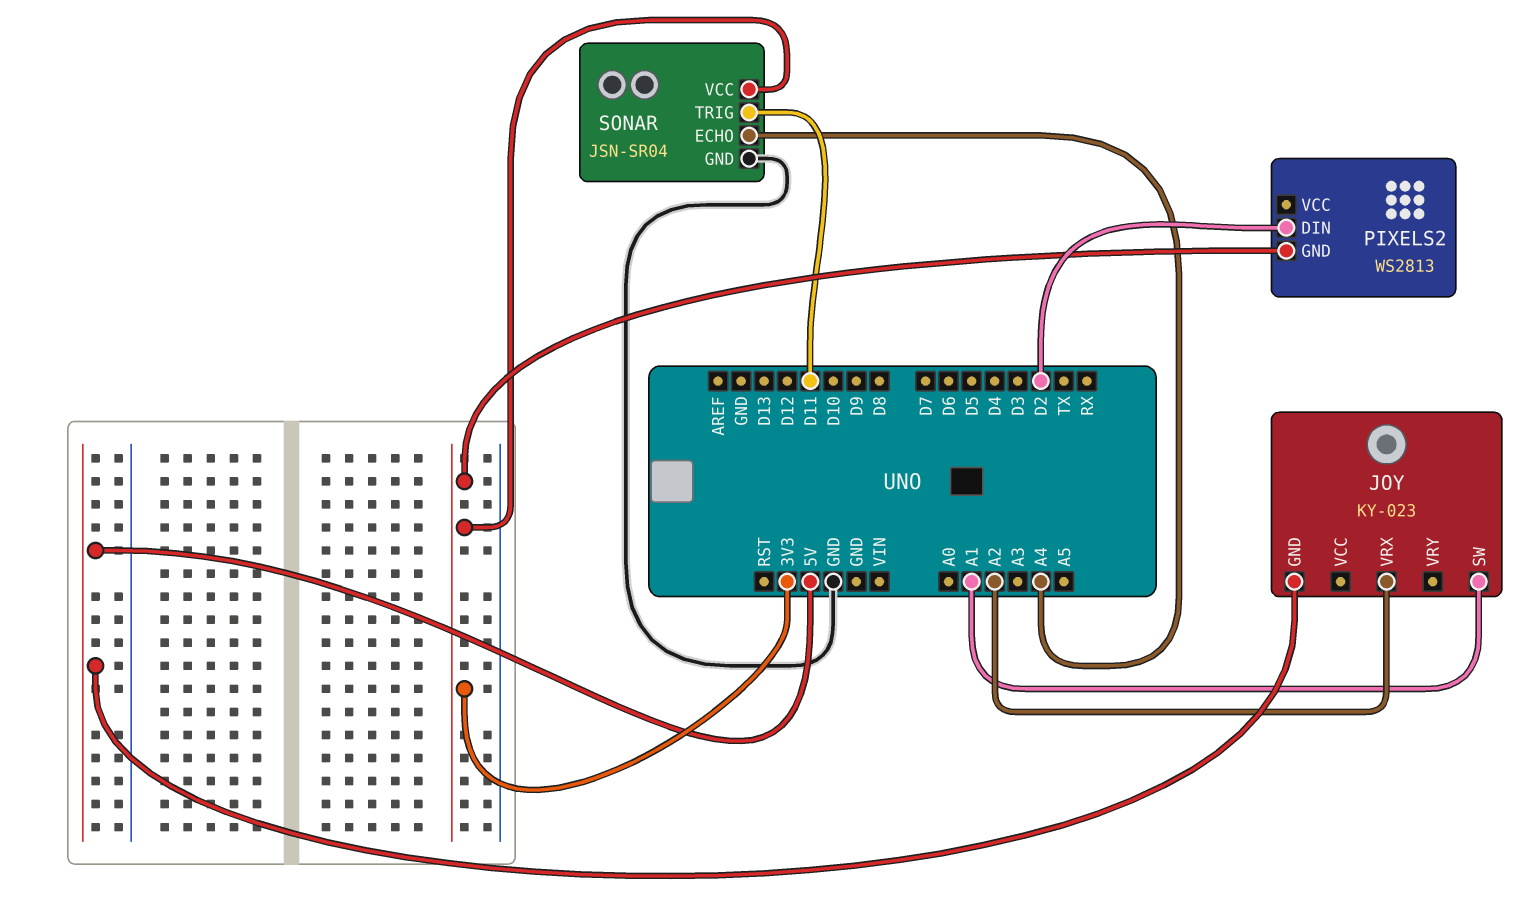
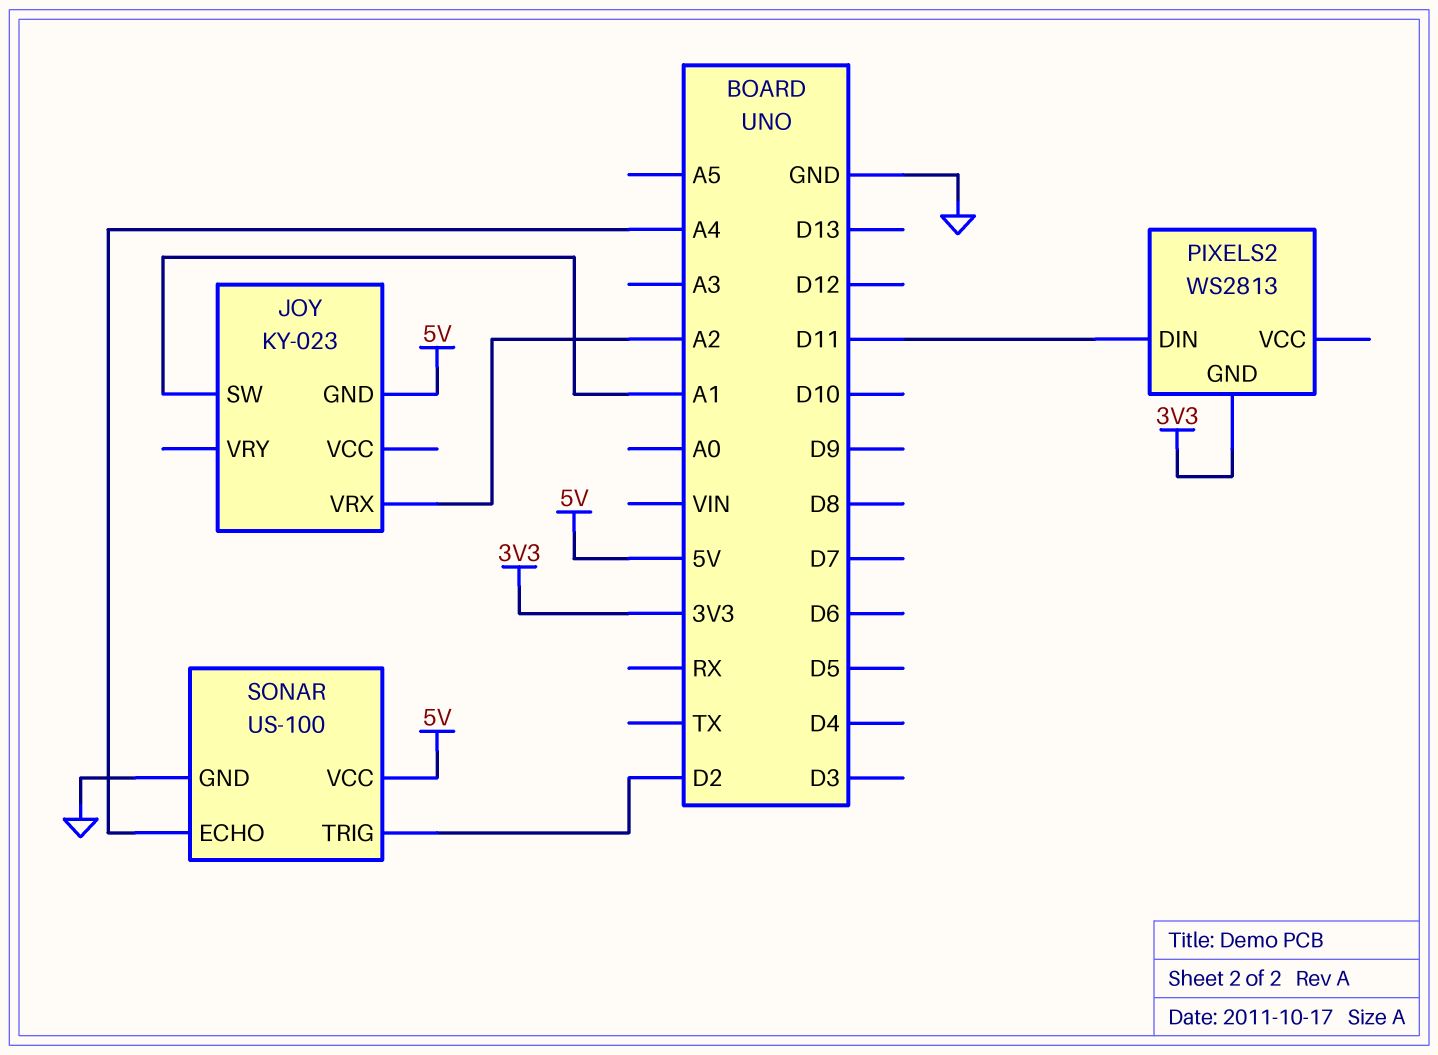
PIXELS2 pin DIN: D2 -> D11
SONAR: JSN-SR04 -> US-100
SONAR pin TRIG: D11 -> D2
SONAR pin VCC: 3V3 -> 5V

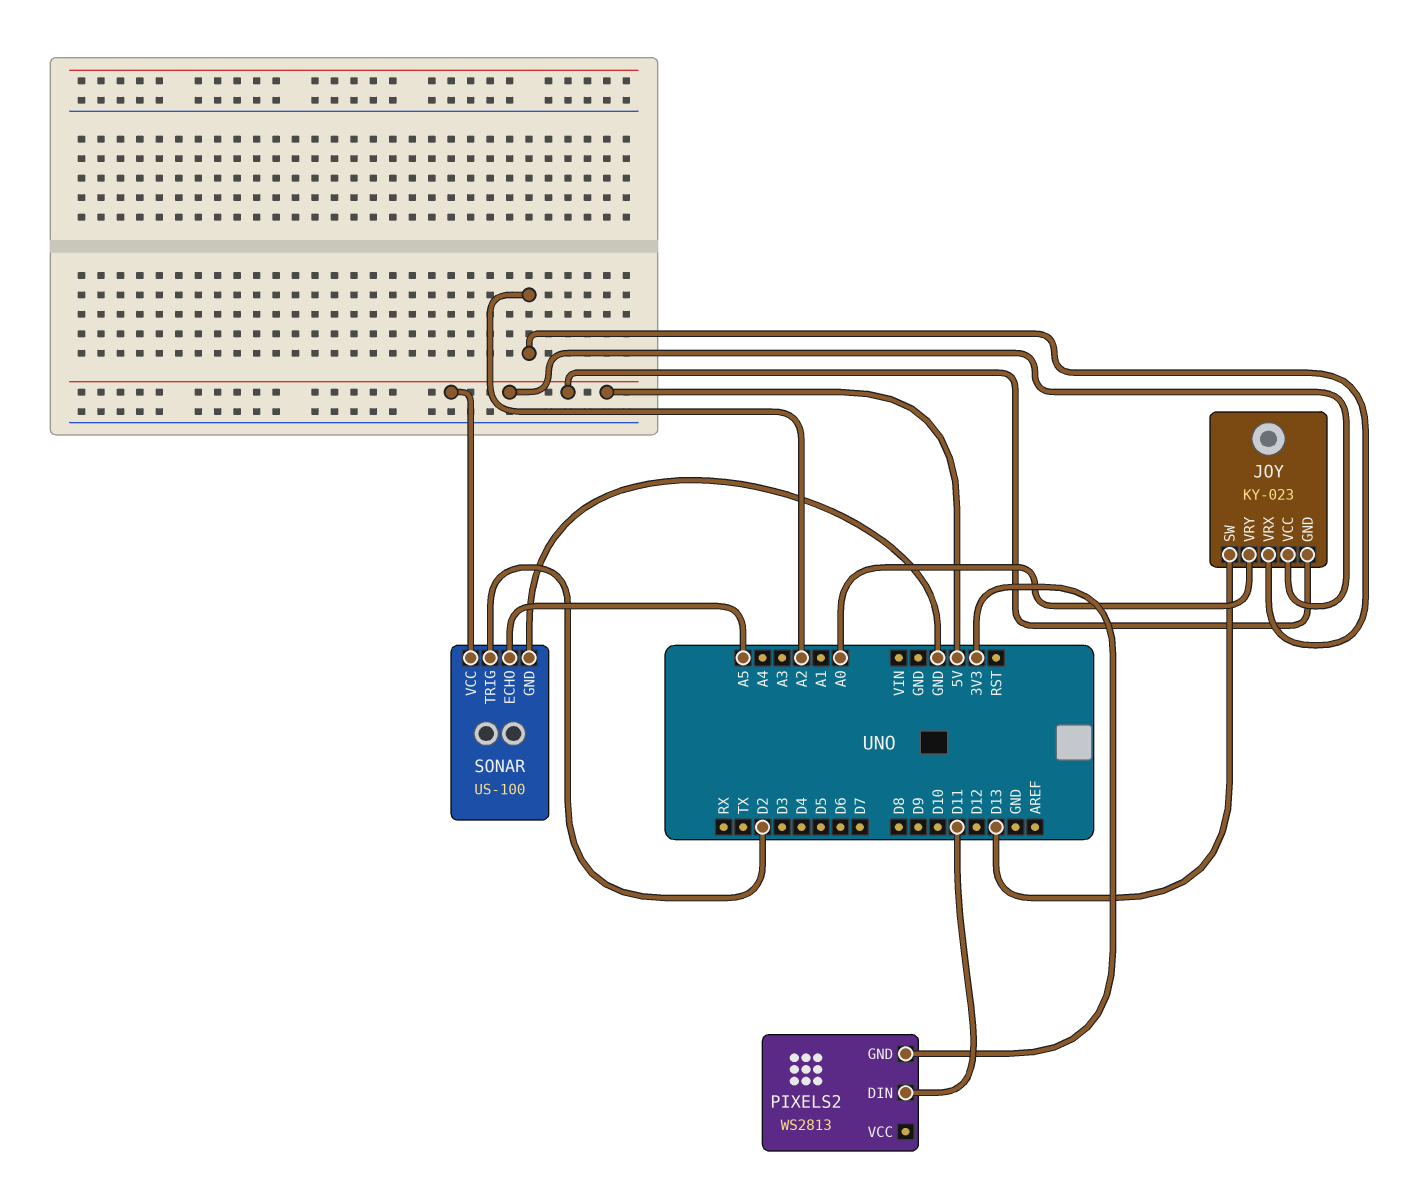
JOY pin SW: A1 -> D13
JOY pin VCC: none -> 5V
JOY pin VRY: none -> A0
SONAR pin ECHO: A4 -> A5

